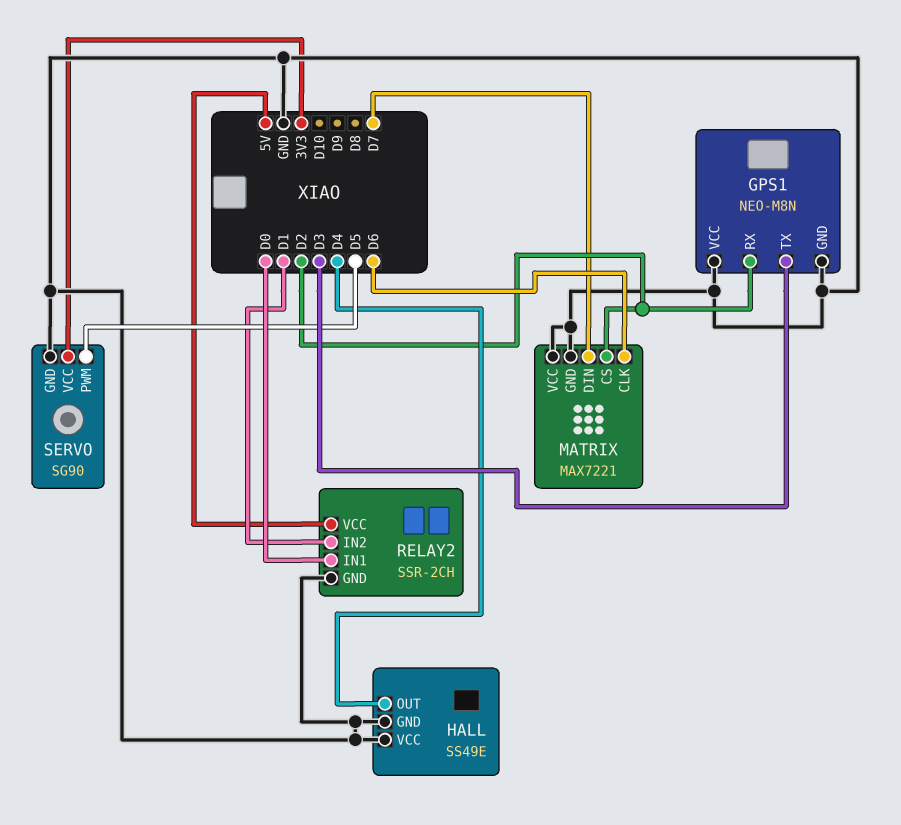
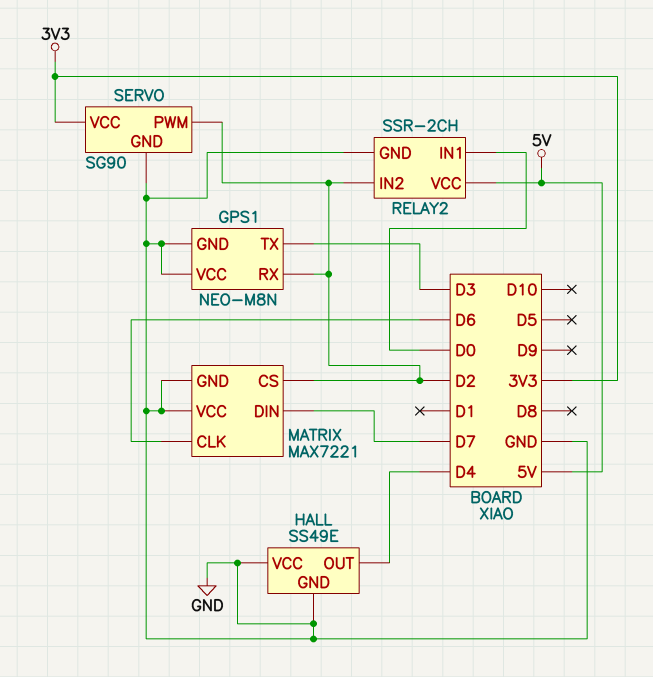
RELAY2 pin IN2: D1 -> D2
SERVO pin PWM: D5 -> D2

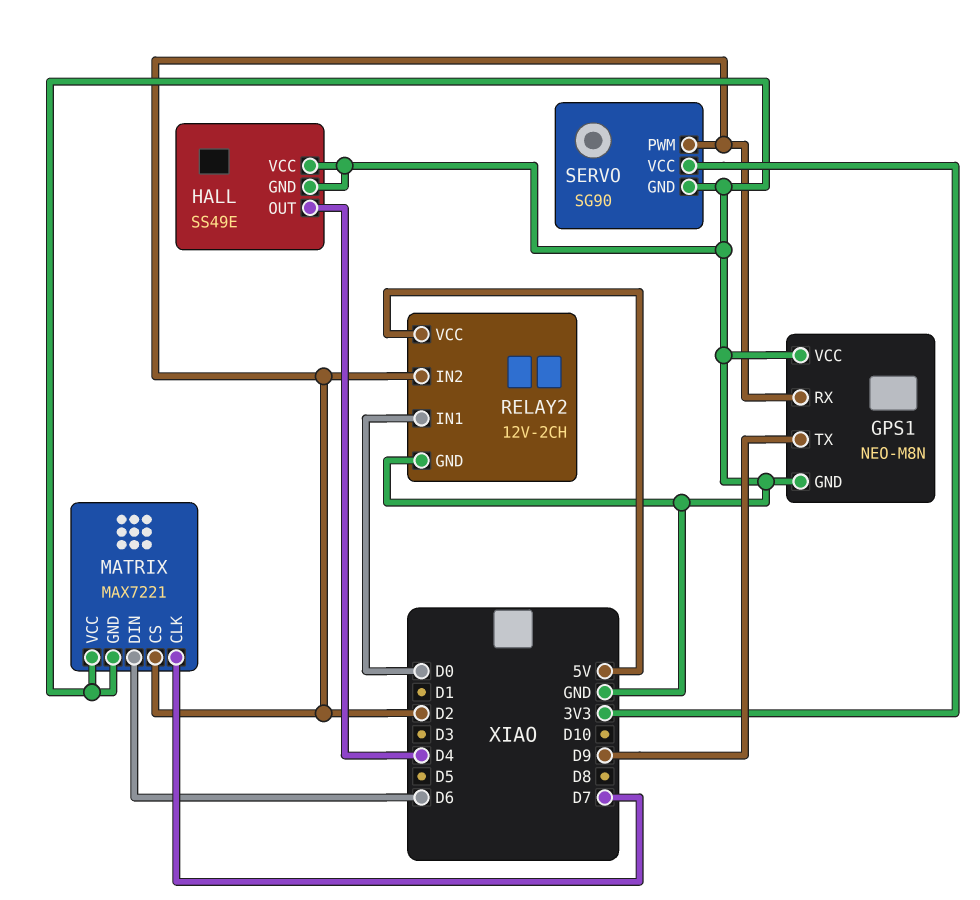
GPS1 pin TX: D3 -> D9
MATRIX pin CLK: D6 -> D7
MATRIX pin DIN: D7 -> D6
RELAY2: SSR-2CH -> 12V-2CH

